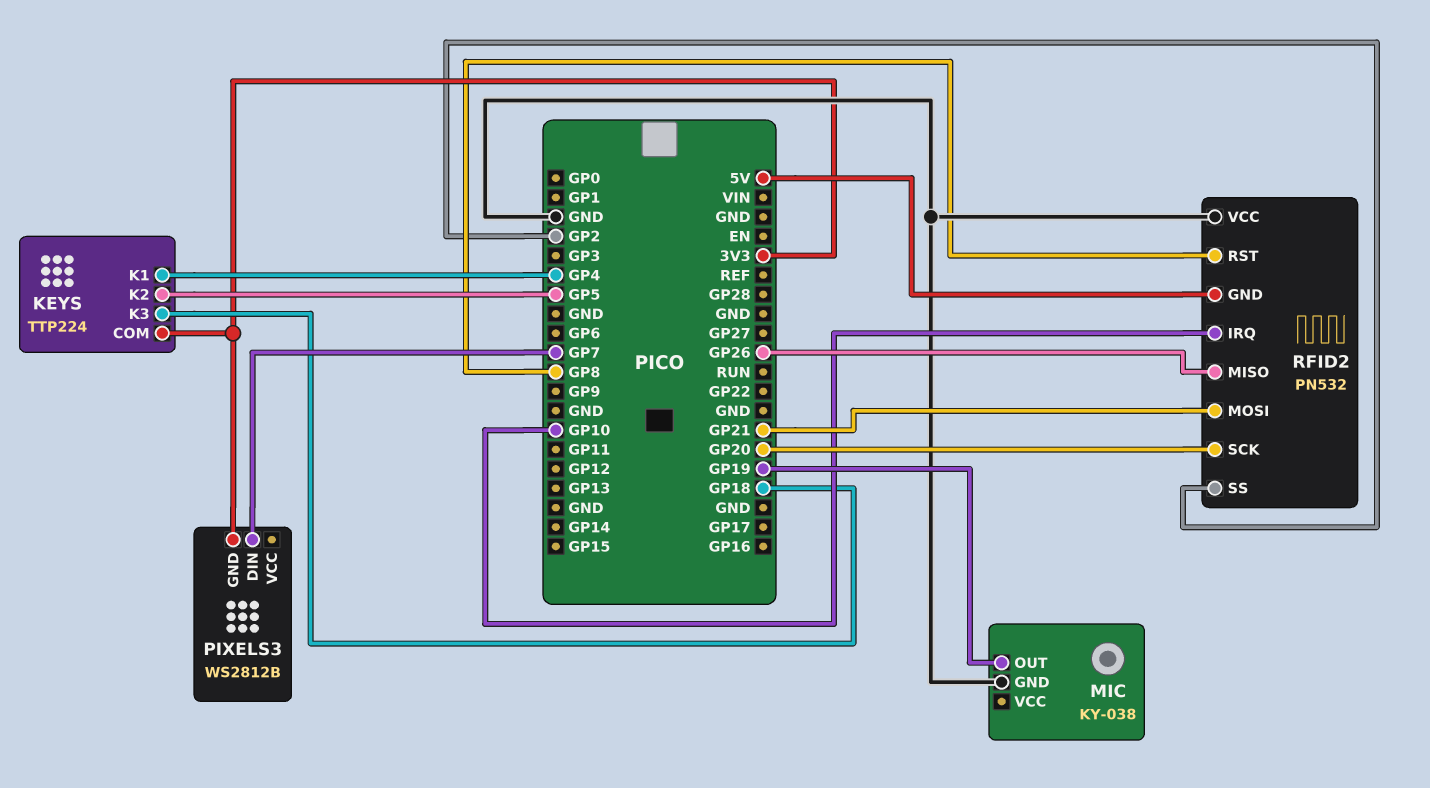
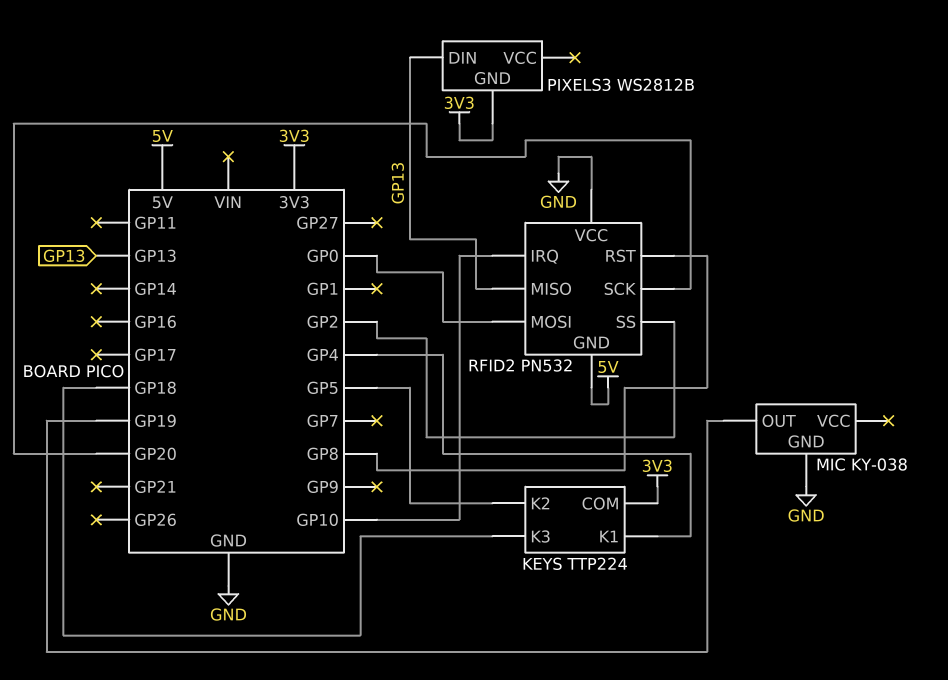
PIXELS3 pin DIN: GP7 -> GP13
RFID2 pin MISO: GP26 -> GP13
RFID2 pin MOSI: GP21 -> GP0

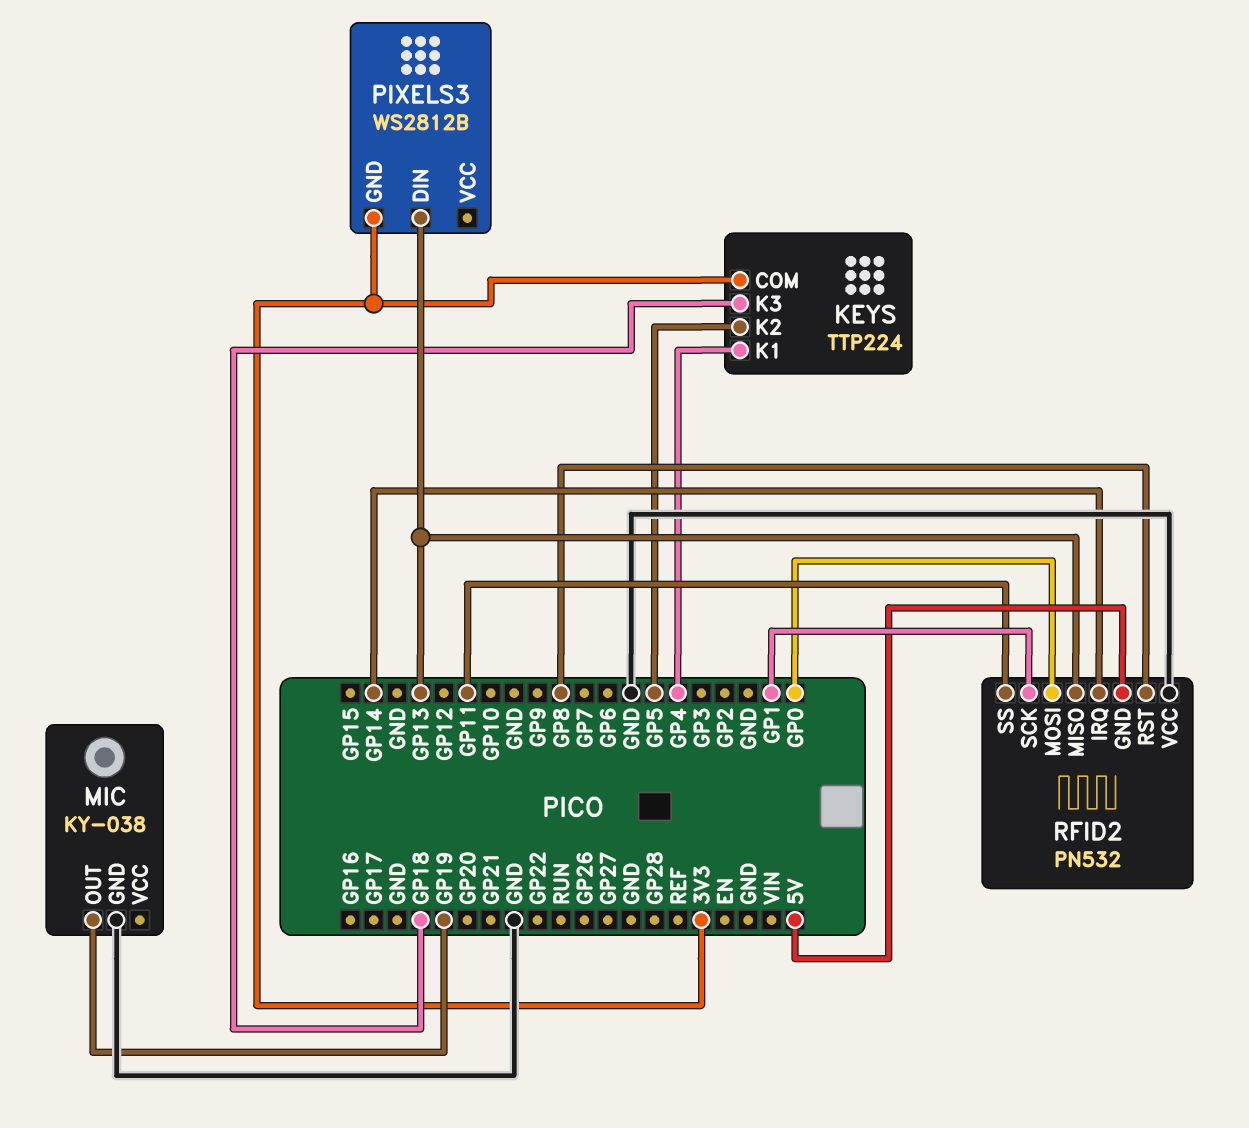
RFID2 pin IRQ: GP10 -> GP14
RFID2 pin SCK: GP20 -> GP1
RFID2 pin SS: GP2 -> GP11

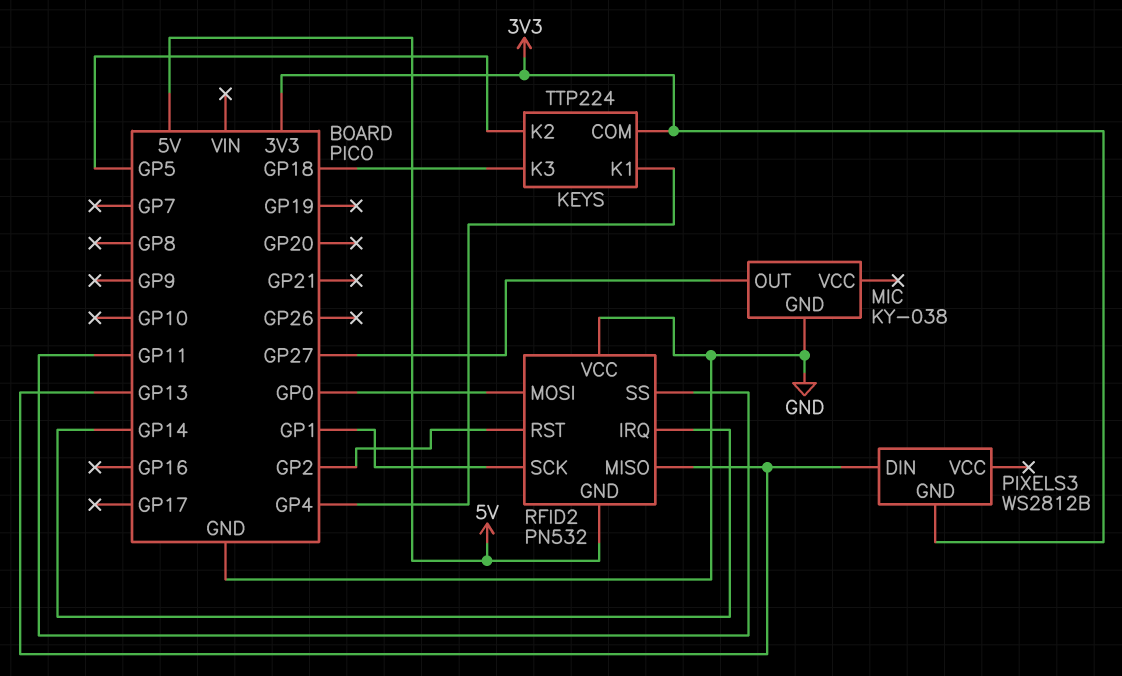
MIC pin OUT: GP19 -> GP27
RFID2 pin RST: GP8 -> GP2

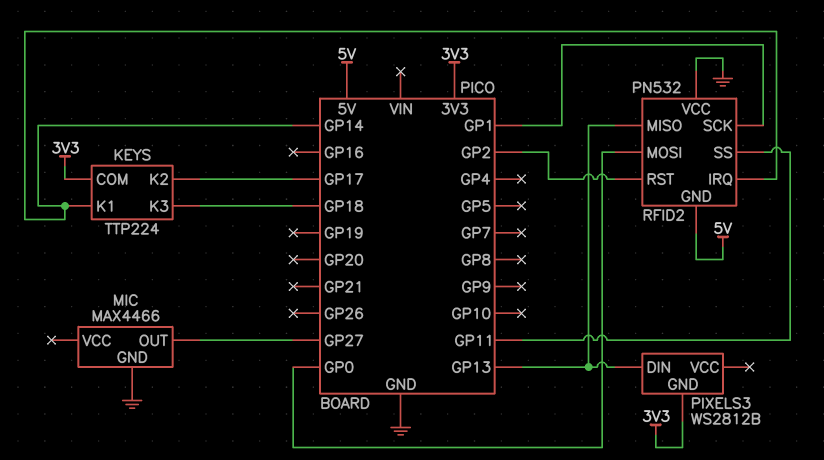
KEYS pin K1: GP4 -> GP14
KEYS pin K2: GP5 -> GP17
MIC: KY-038 -> MAX4466

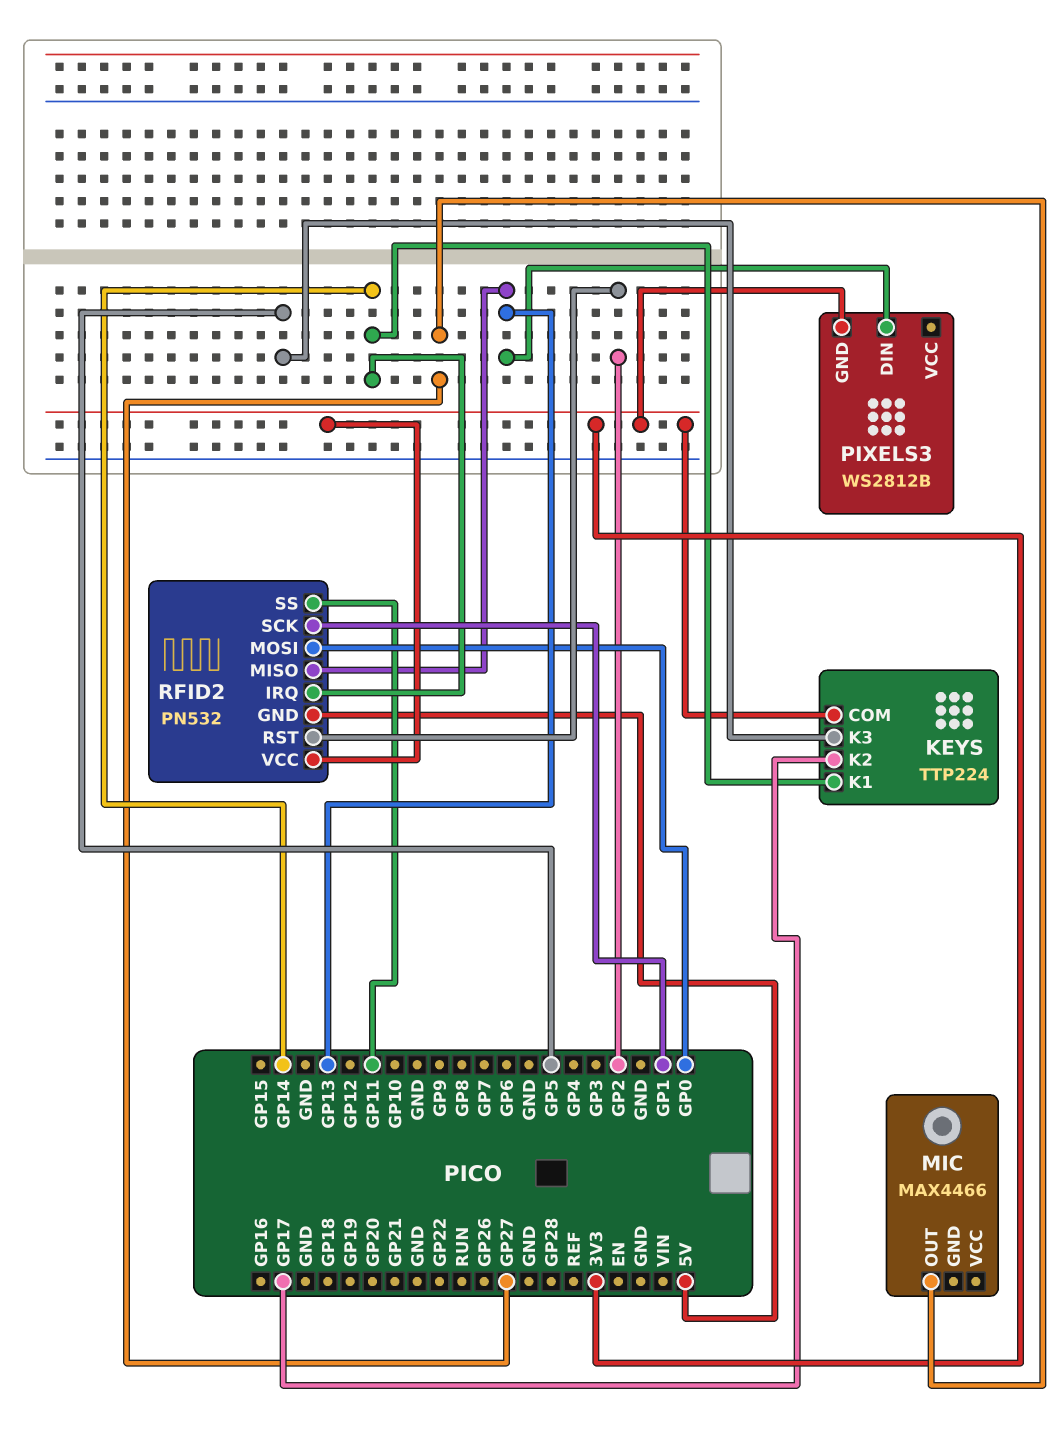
KEYS pin K3: GP18 -> GP5
MIC pin GND: GND -> none
RFID2 pin VCC: GND -> 3V3

